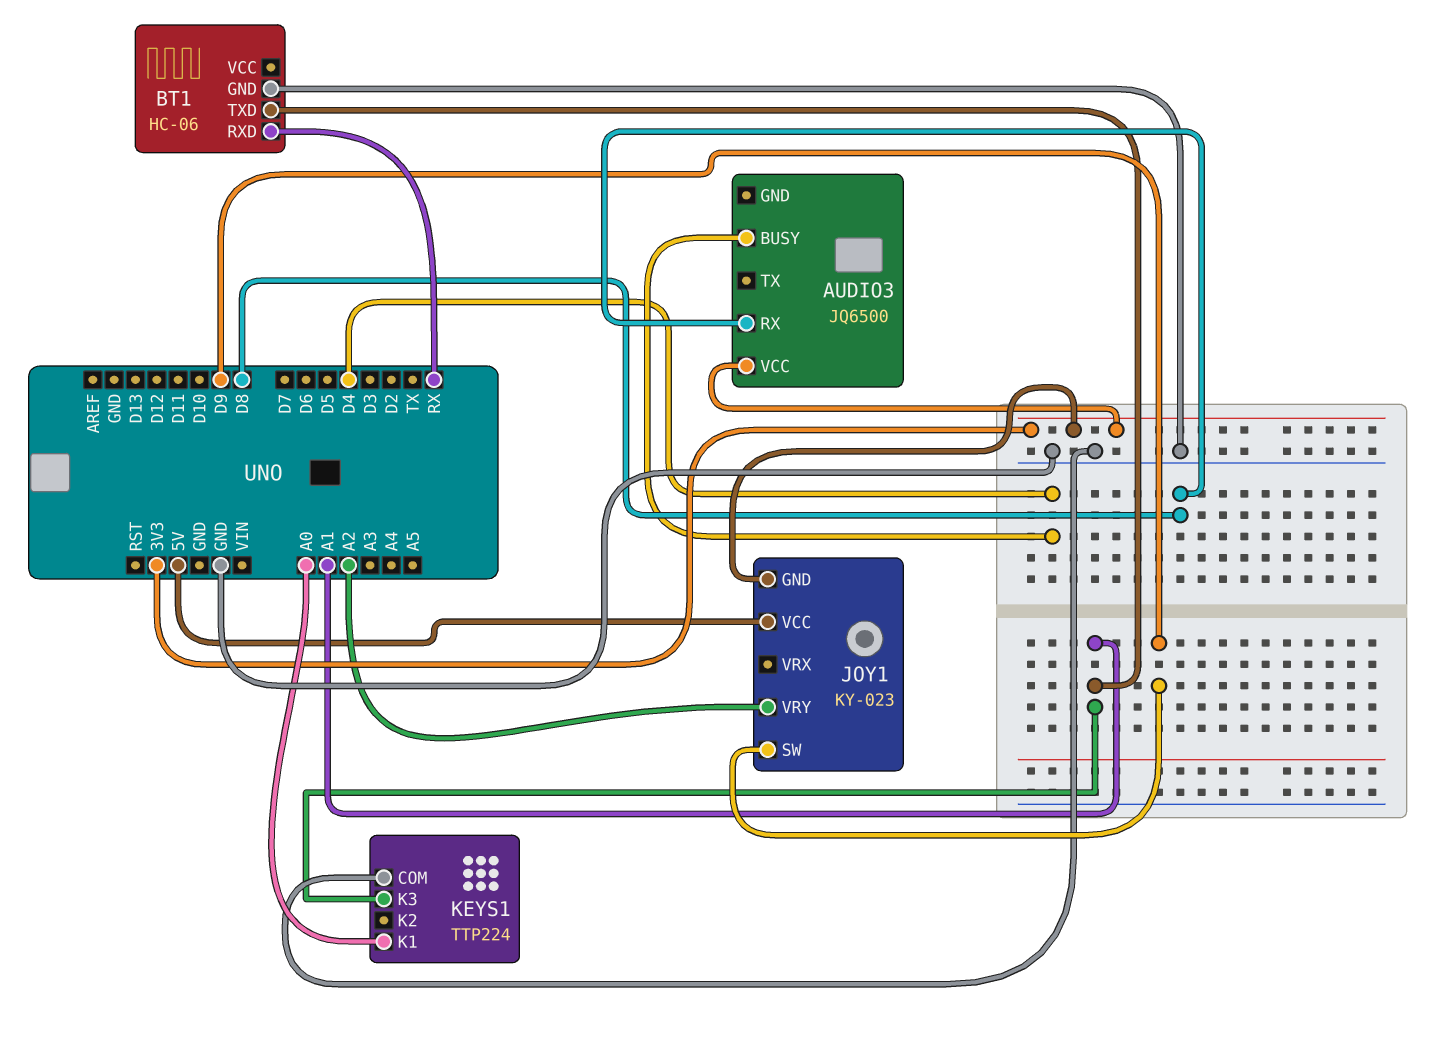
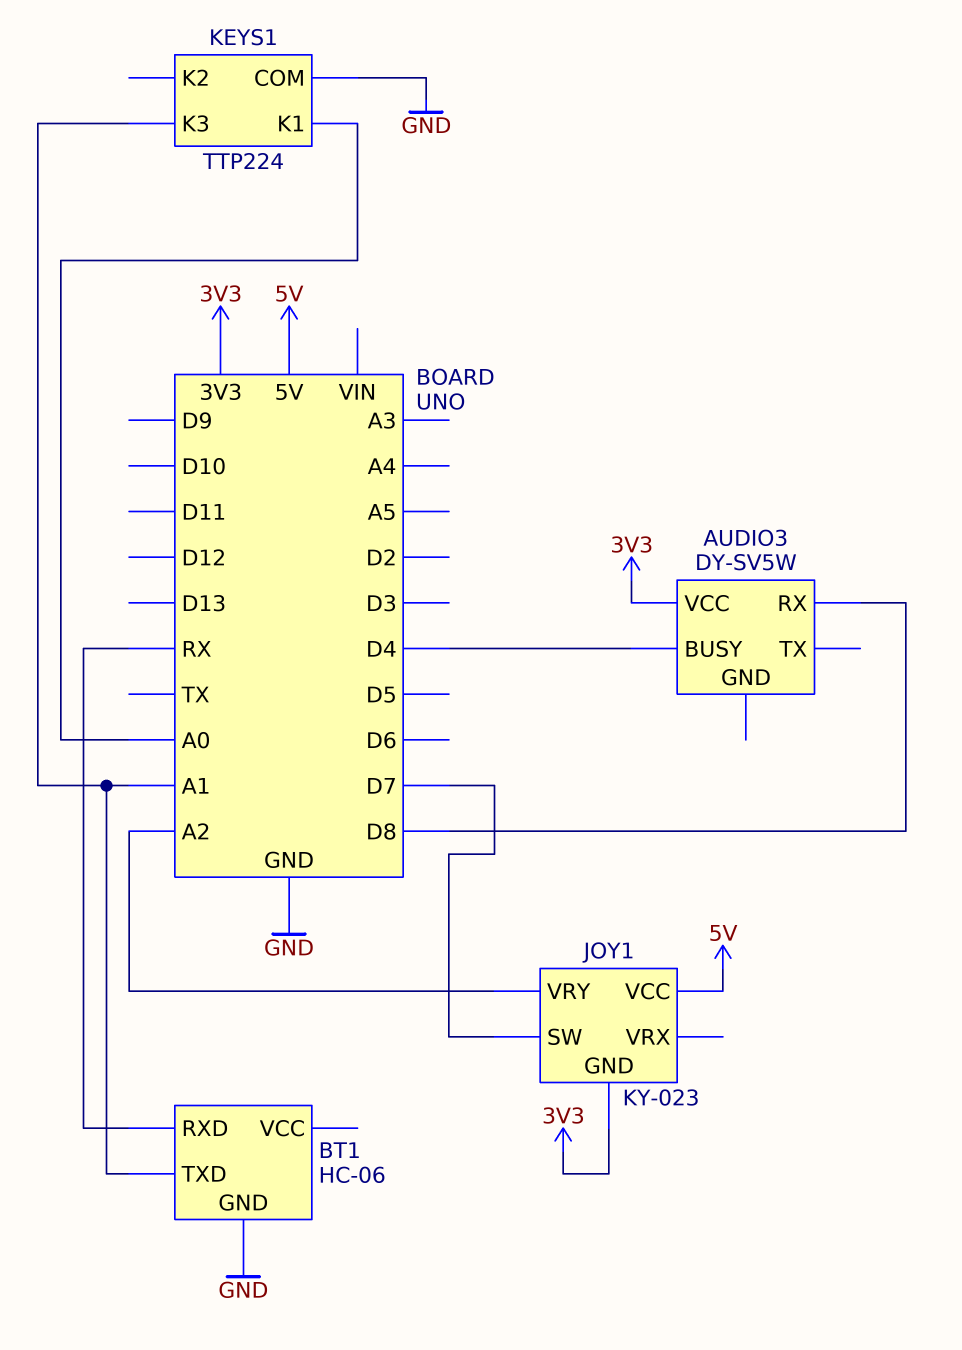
AUDIO3: JQ6500 -> DY-SV5W
JOY1 pin SW: D9 -> D7

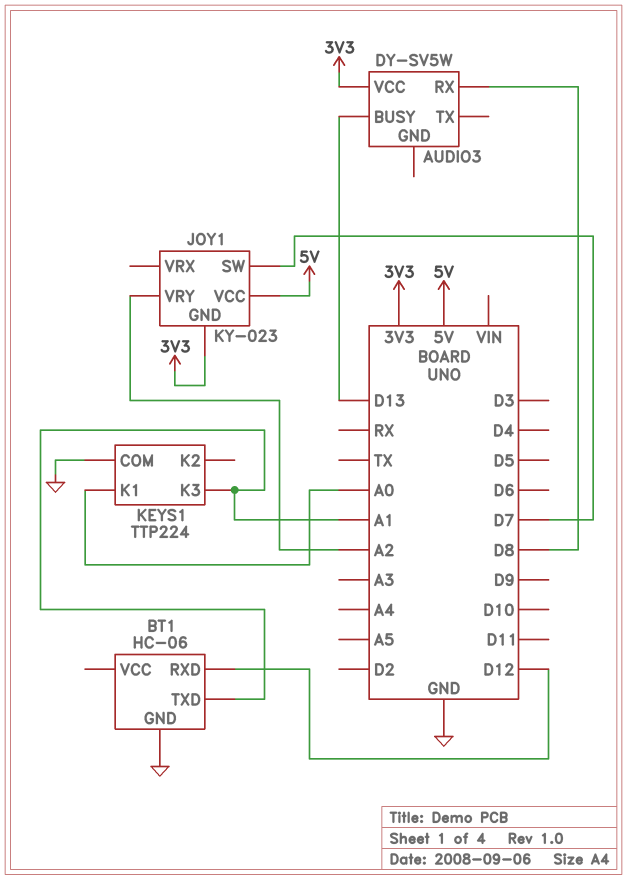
AUDIO3 pin BUSY: D4 -> D13
BT1 pin RXD: RX -> D12

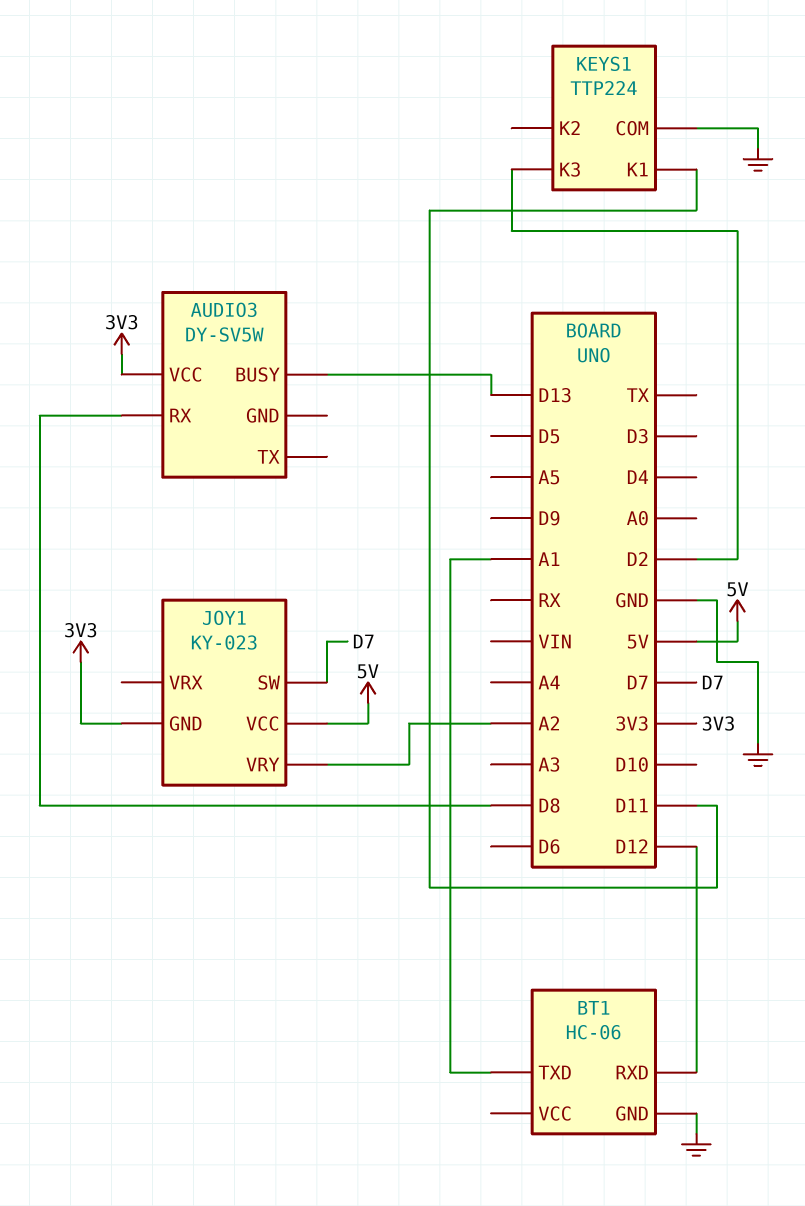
KEYS1 pin K1: A0 -> D11
KEYS1 pin K3: A1 -> D2

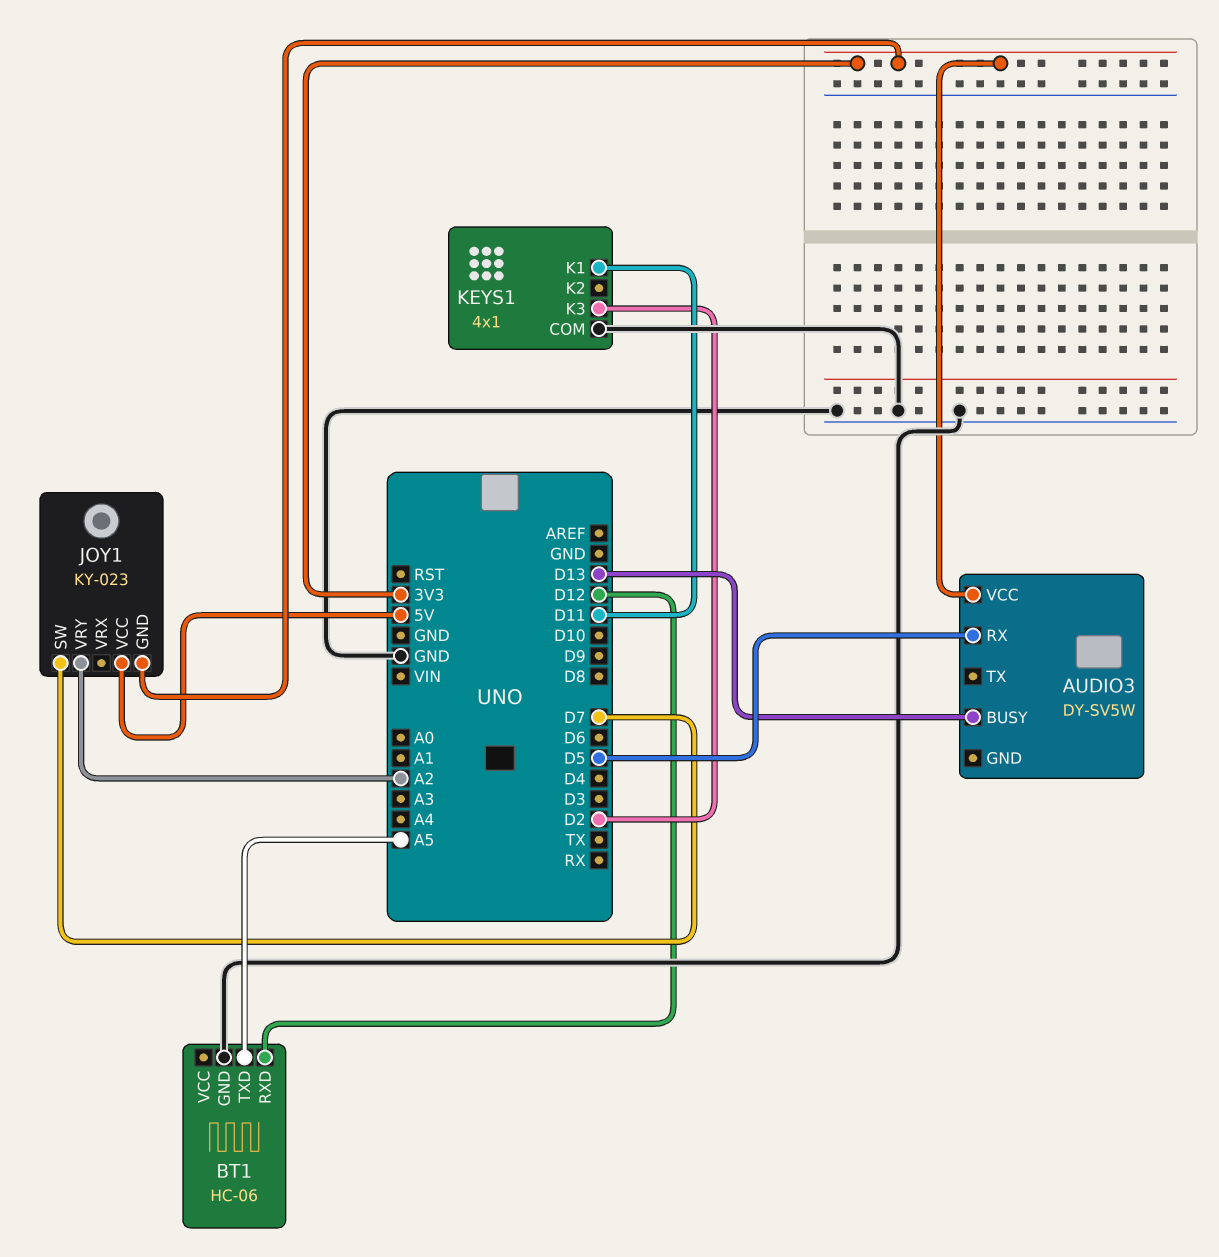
AUDIO3 pin RX: D8 -> D5
BT1 pin TXD: A1 -> A5
KEYS1: TTP224 -> 4x1

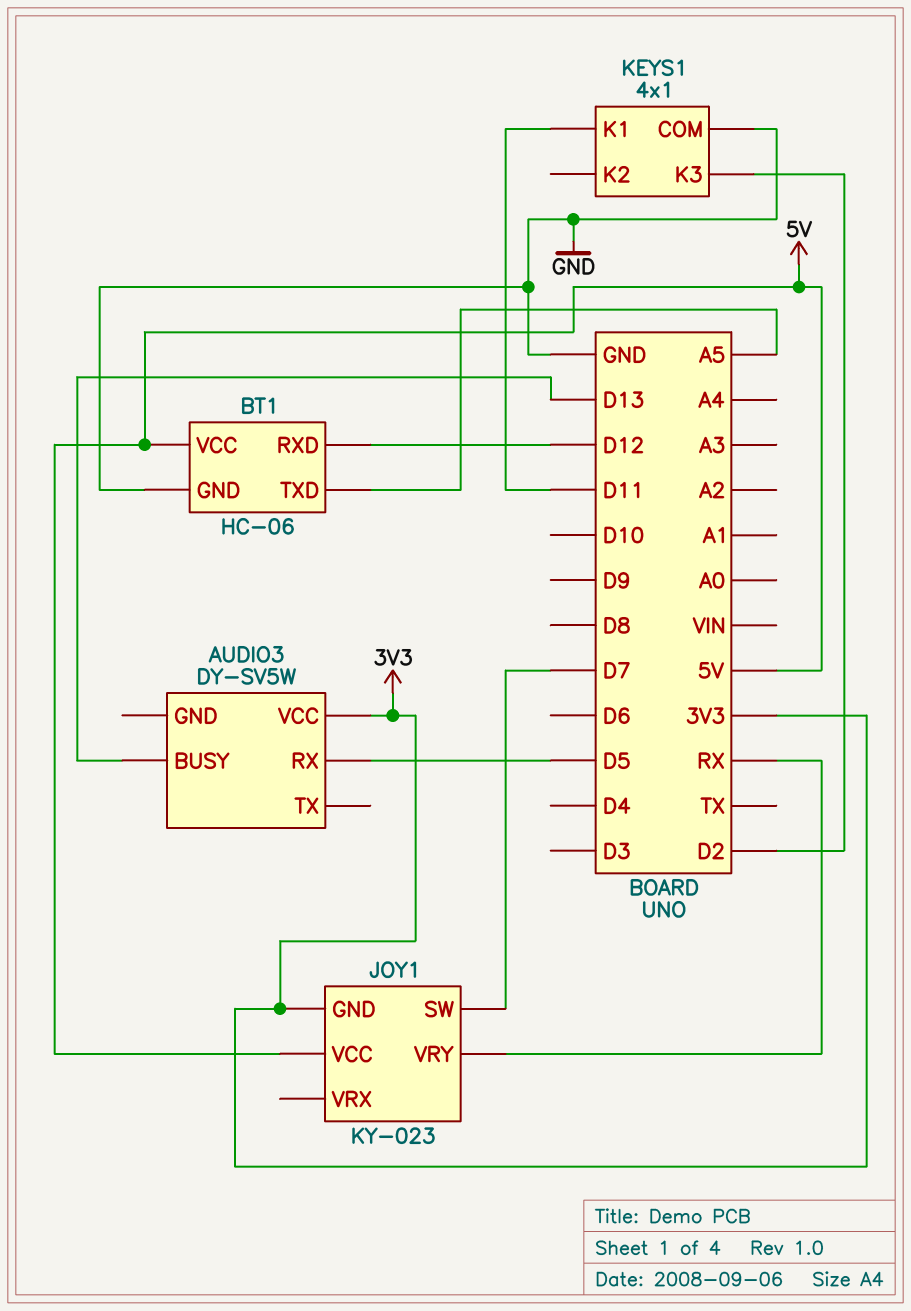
BT1 pin VCC: none -> 5V
JOY1 pin VRY: A2 -> RX

